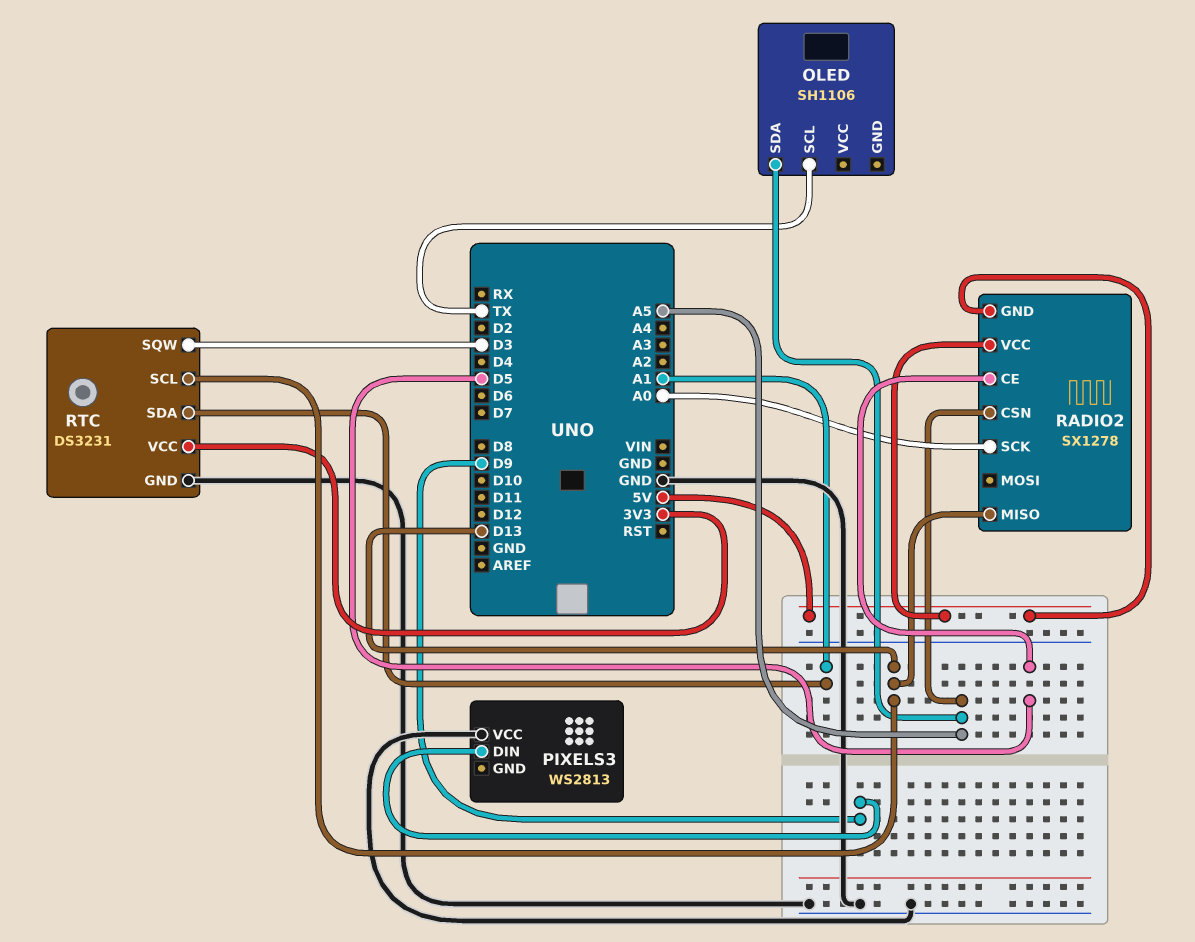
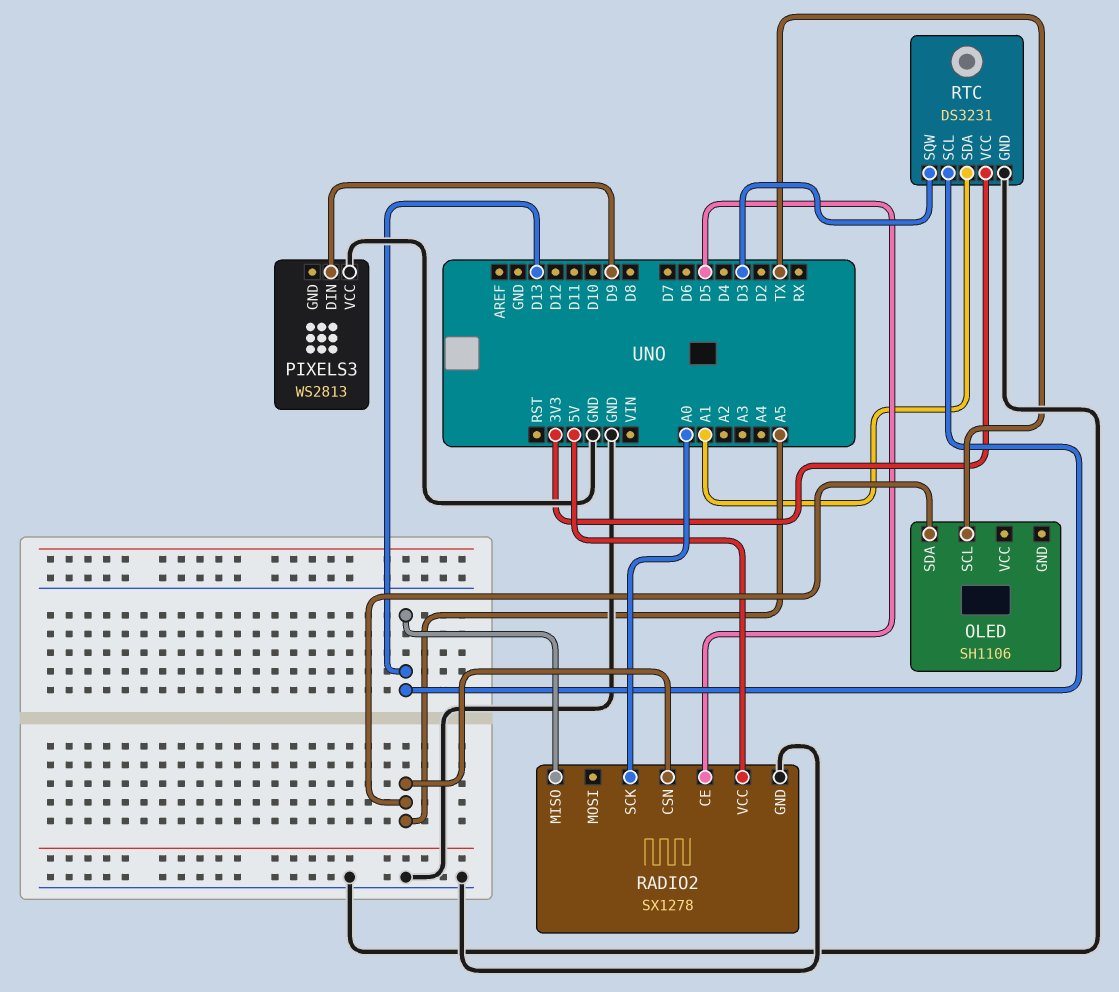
RADIO2 pin GND: 5V -> GND

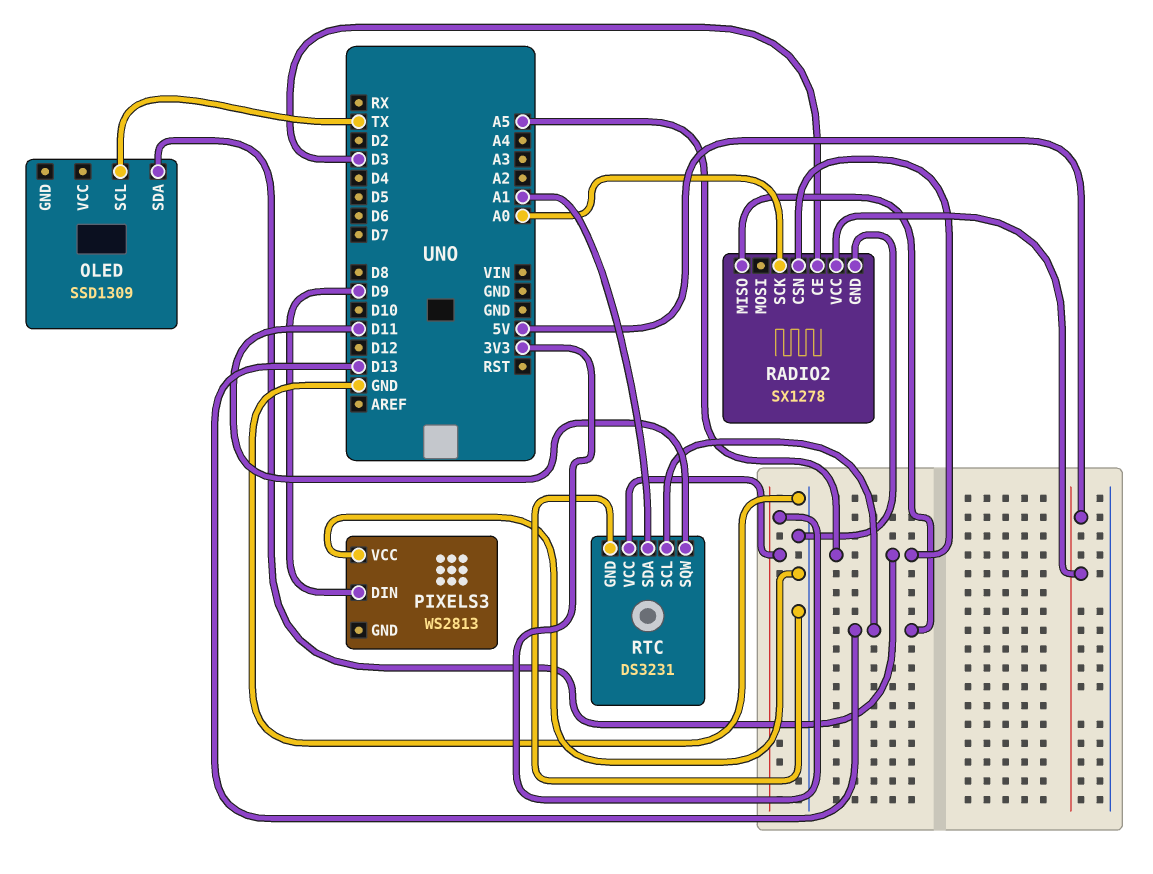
OLED: SH1106 -> SSD1309
RADIO2 pin CE: D5 -> D3
RTC pin SQW: D3 -> D11

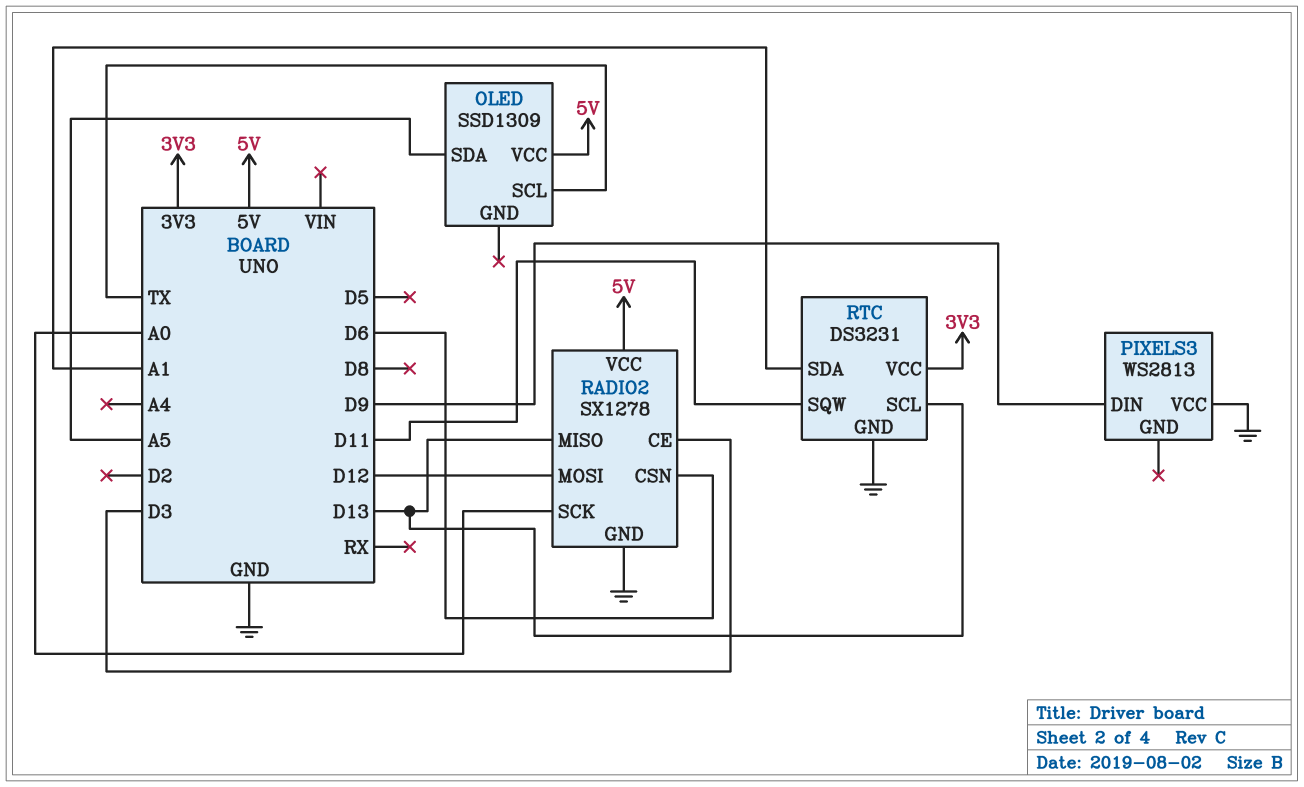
OLED pin VCC: none -> 5V
RADIO2 pin CSN: A5 -> D6
RADIO2 pin MOSI: none -> D12

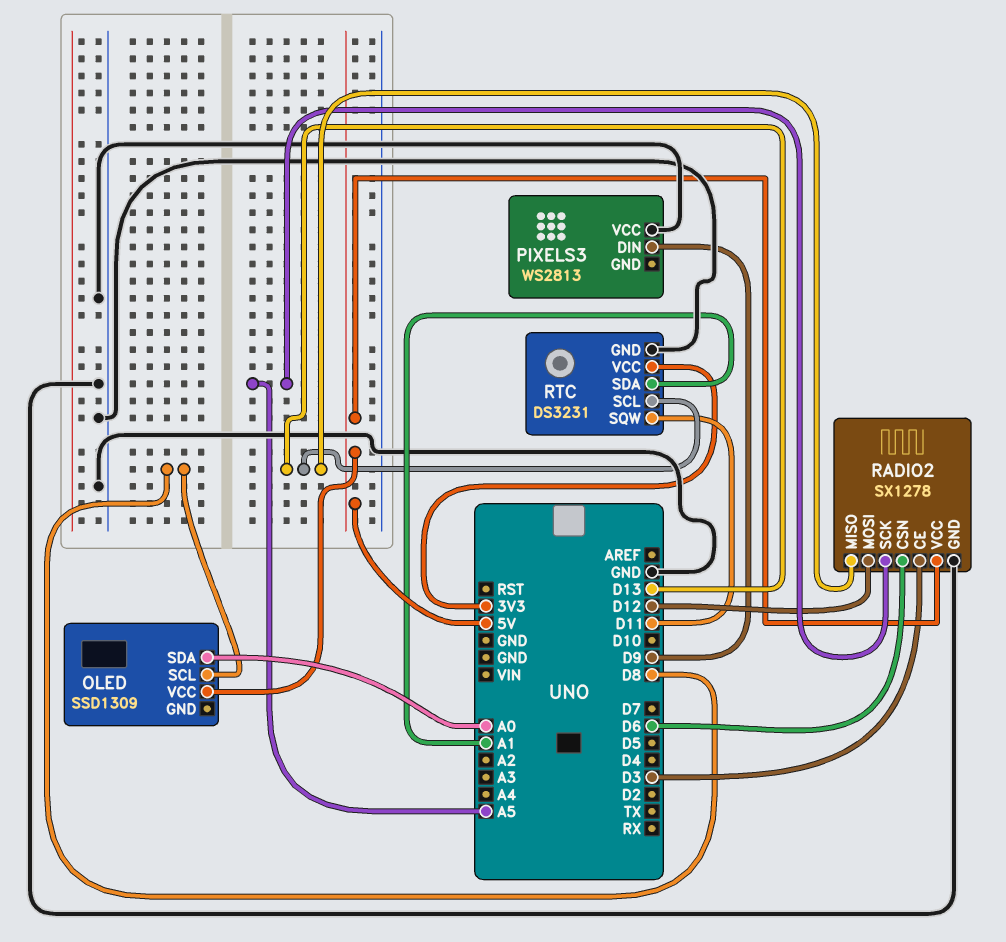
OLED pin SCL: TX -> D8
OLED pin SDA: A5 -> A0
RADIO2 pin SCK: A0 -> A5

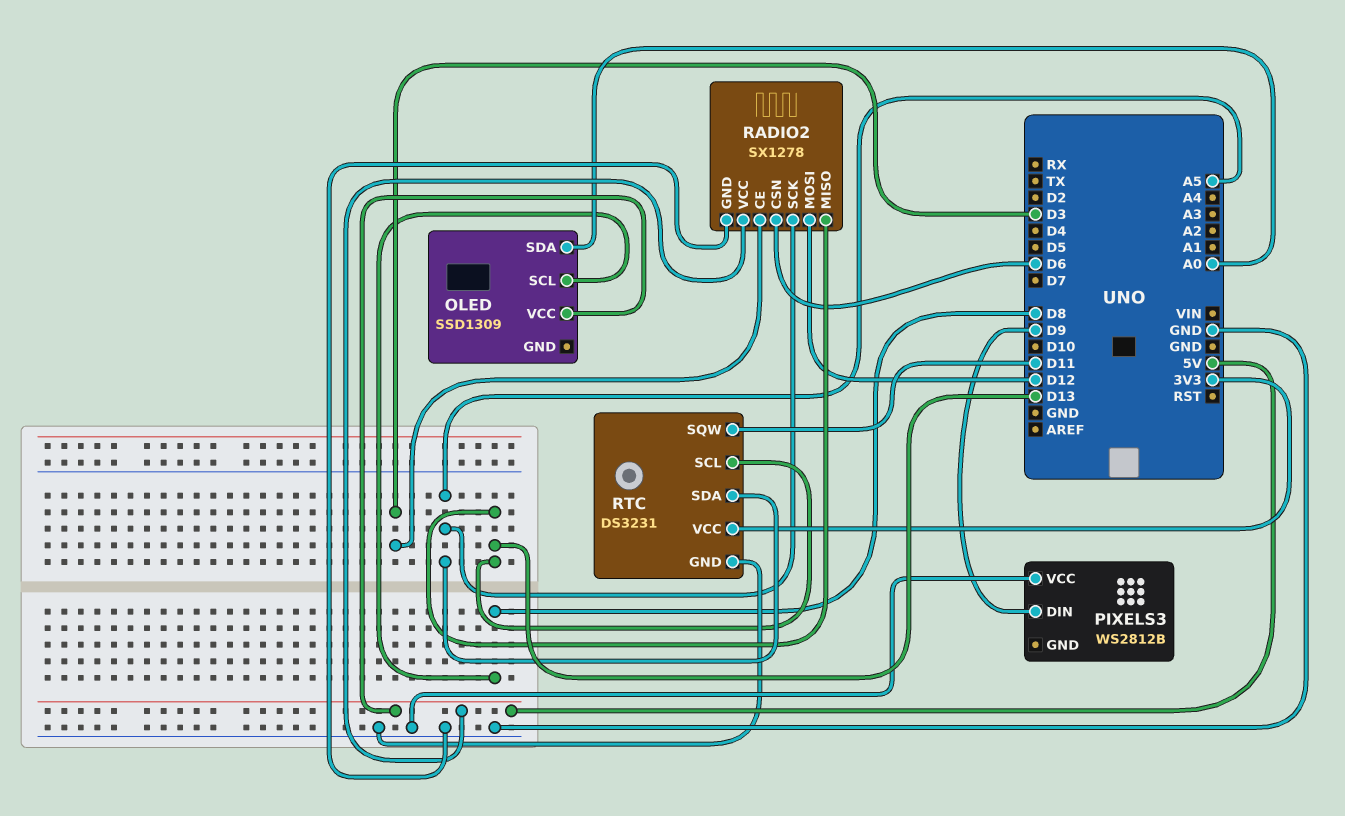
PIXELS3: WS2813 -> WS2812B
RTC pin SDA: A1 -> A5

